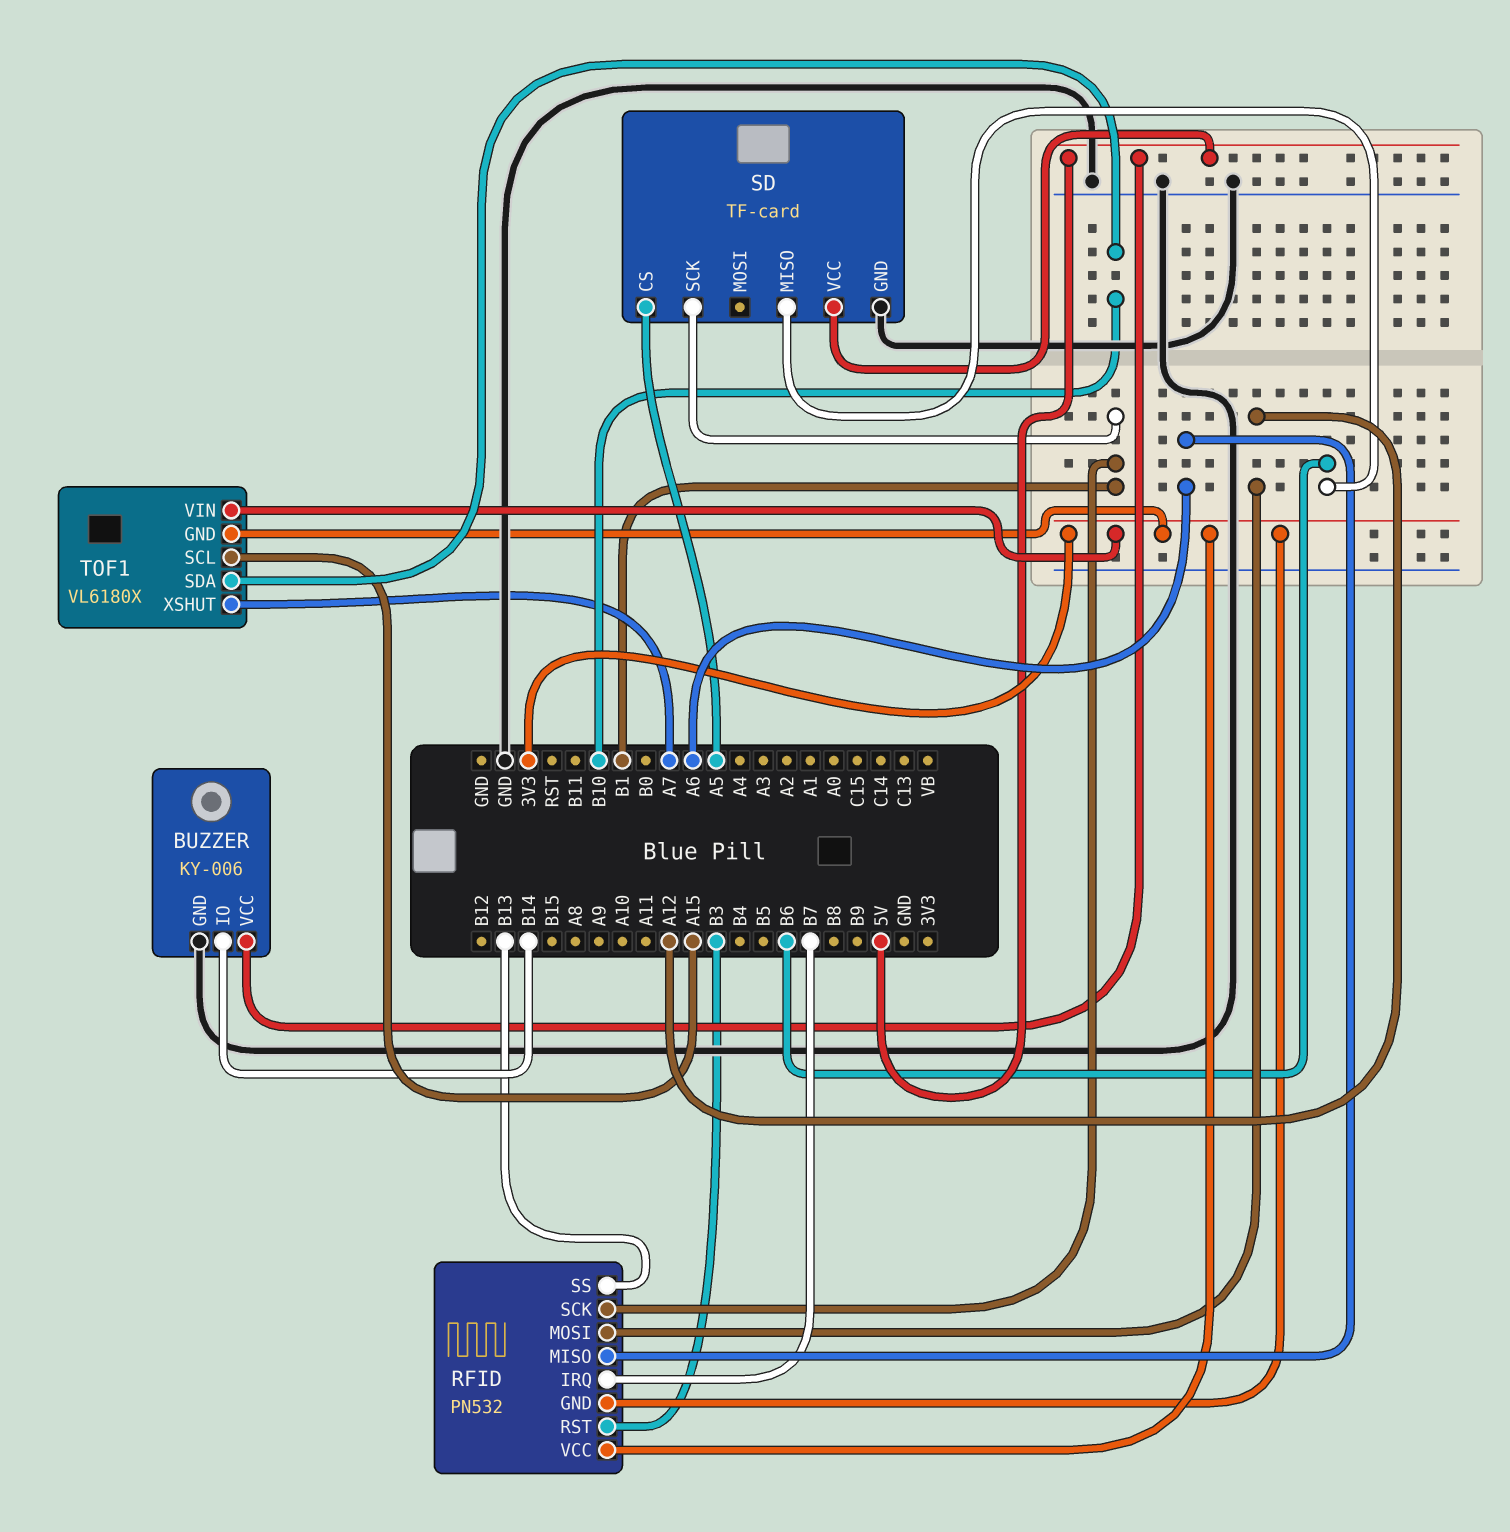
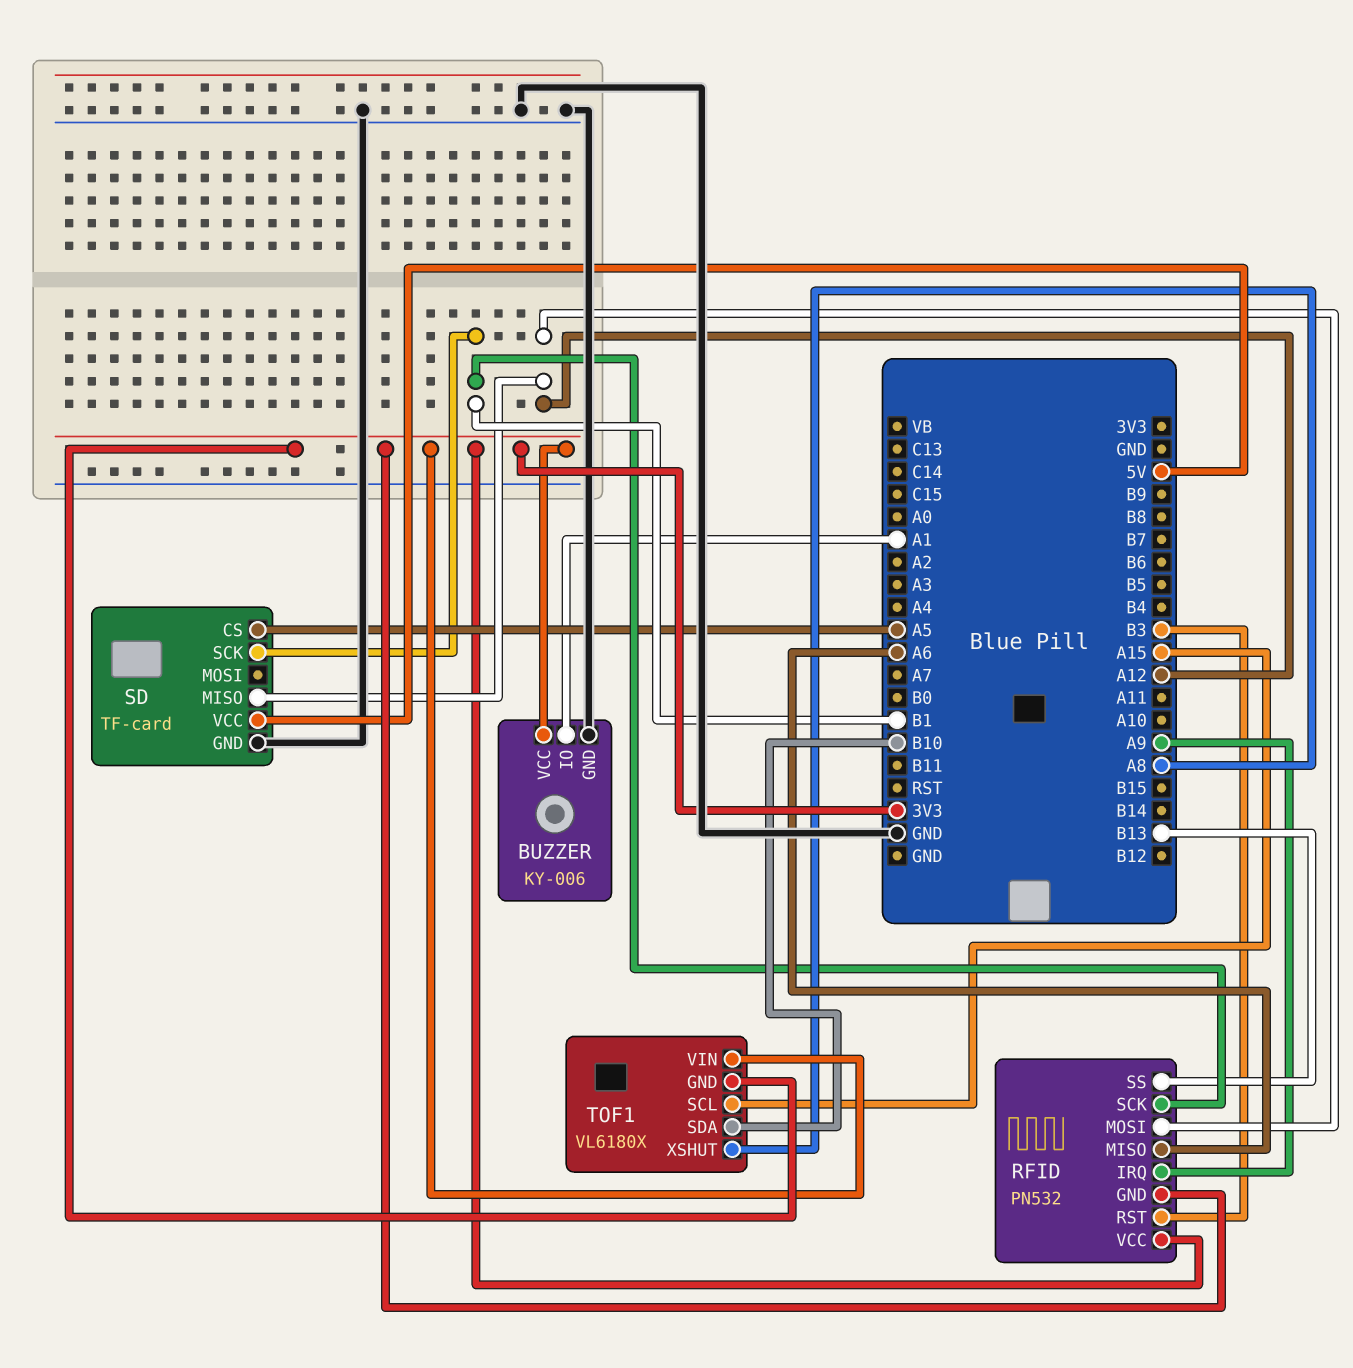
BUZZER pin IO: B14 -> A1
BUZZER pin VCC: 5V -> 3V3
RFID pin IRQ: B7 -> A9
SD pin MISO: B6 -> A12
TOF1 pin XSHUT: A7 -> A8

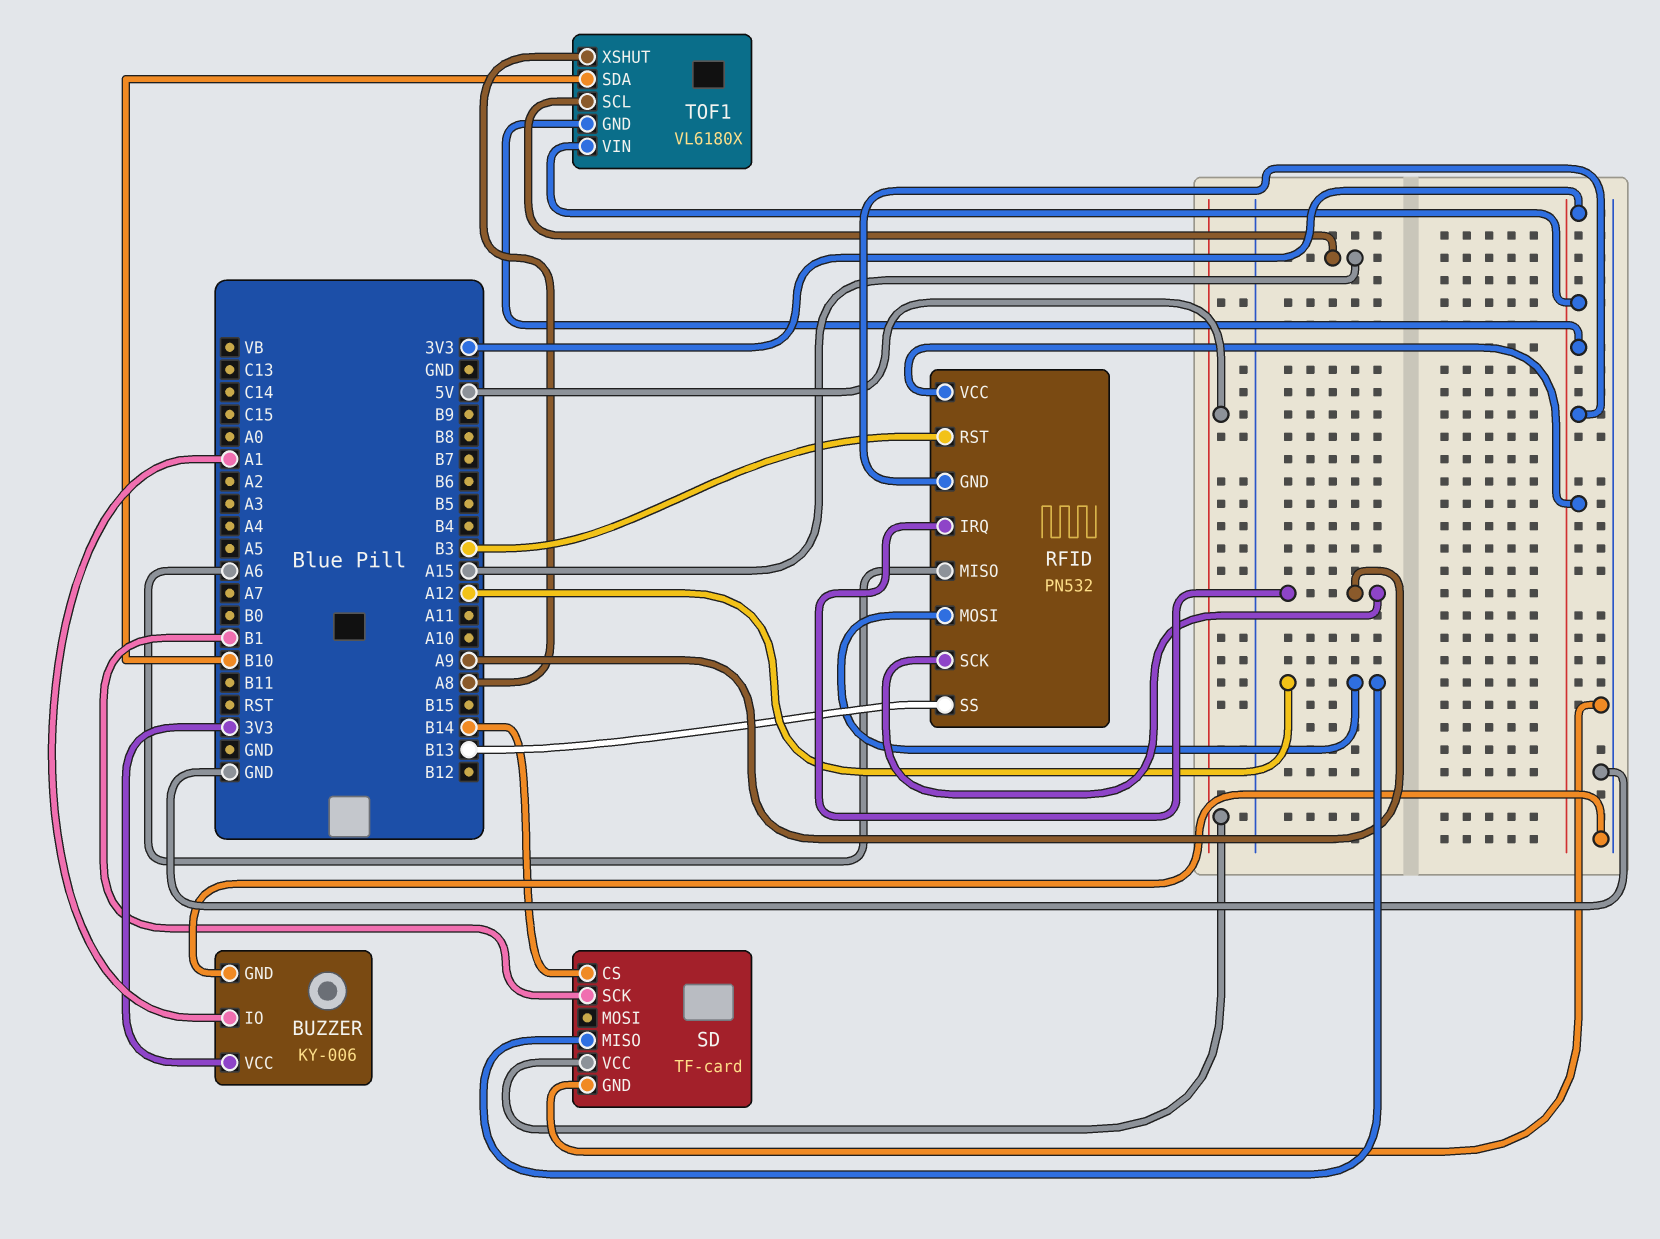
RFID pin SCK: B1 -> A9
SD pin CS: A5 -> B14

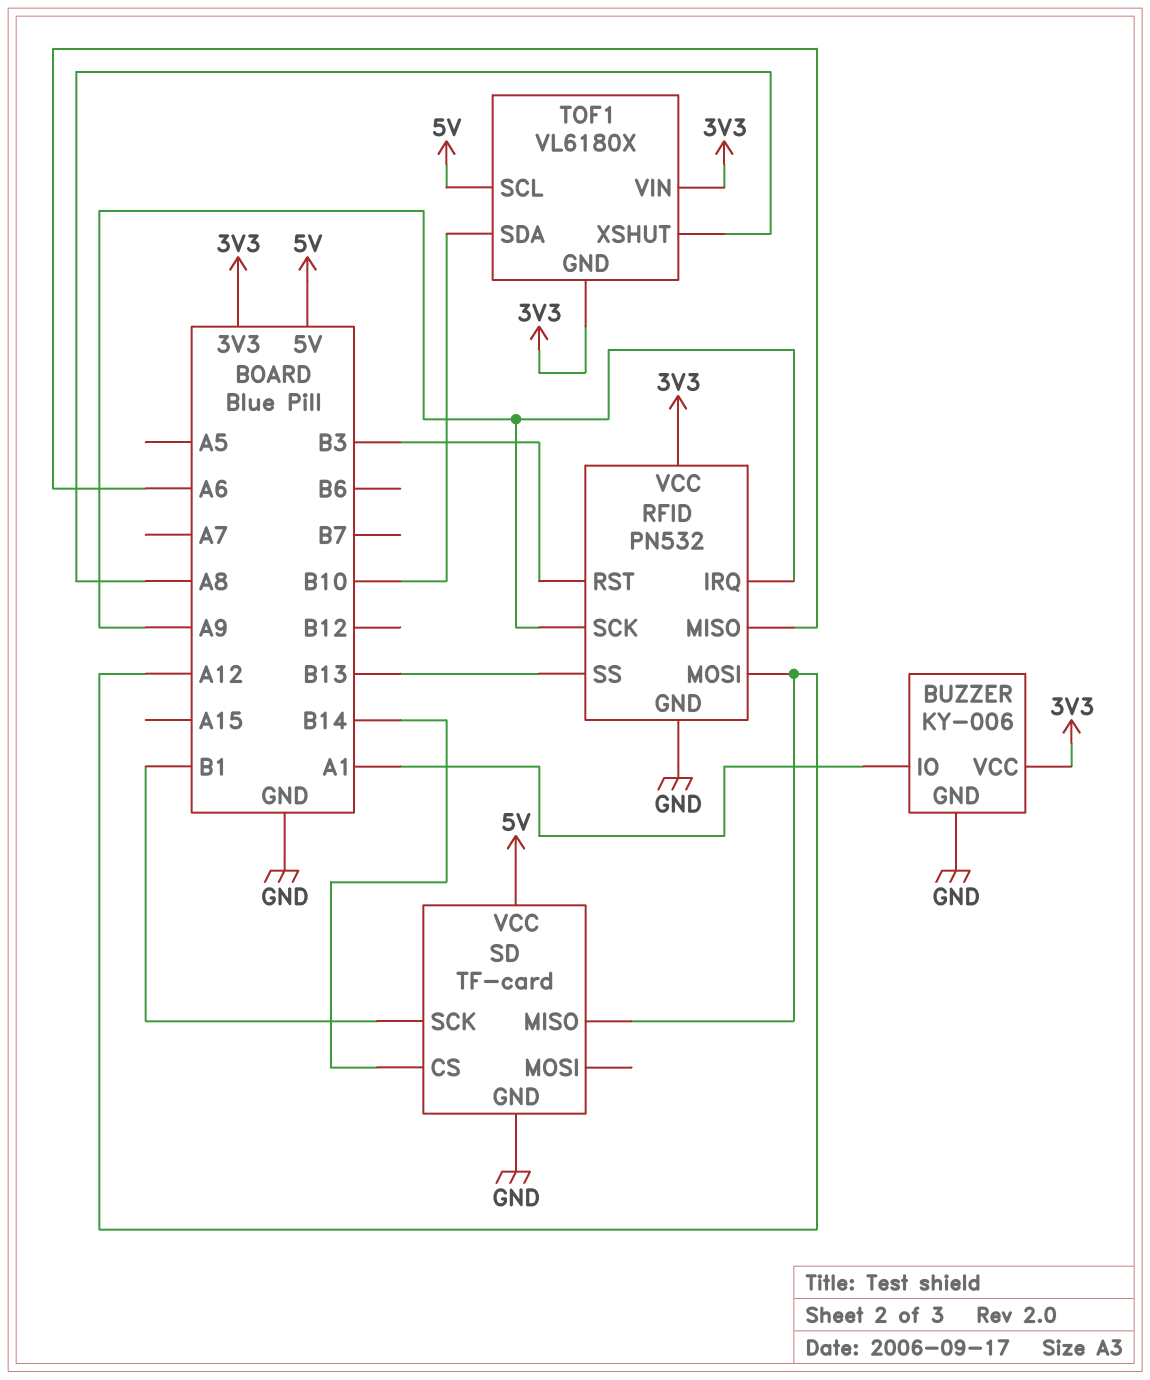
RFID pin GND: 3V3 -> GND
TOF1 pin SCL: A15 -> 5V

